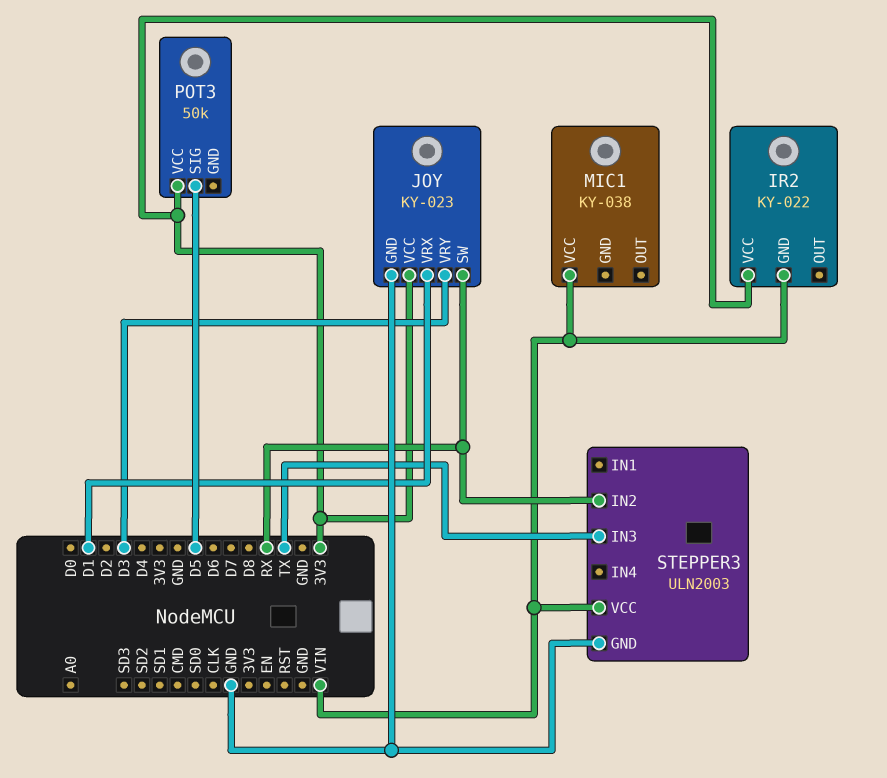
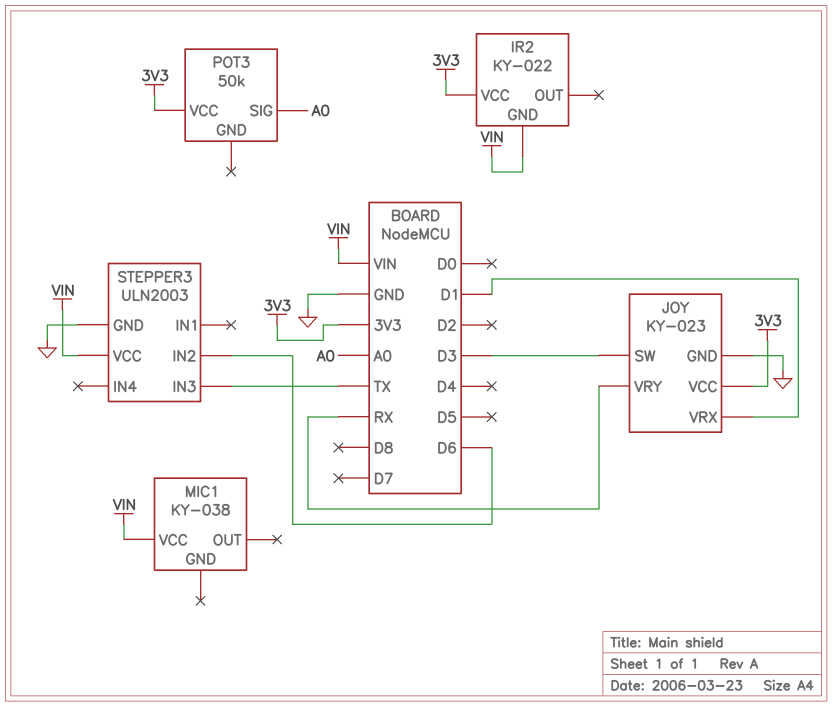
JOY pin SW: RX -> D3
JOY pin VRY: D3 -> RX
POT3 pin SIG: D5 -> A0
STEPPER3 pin IN2: RX -> D6

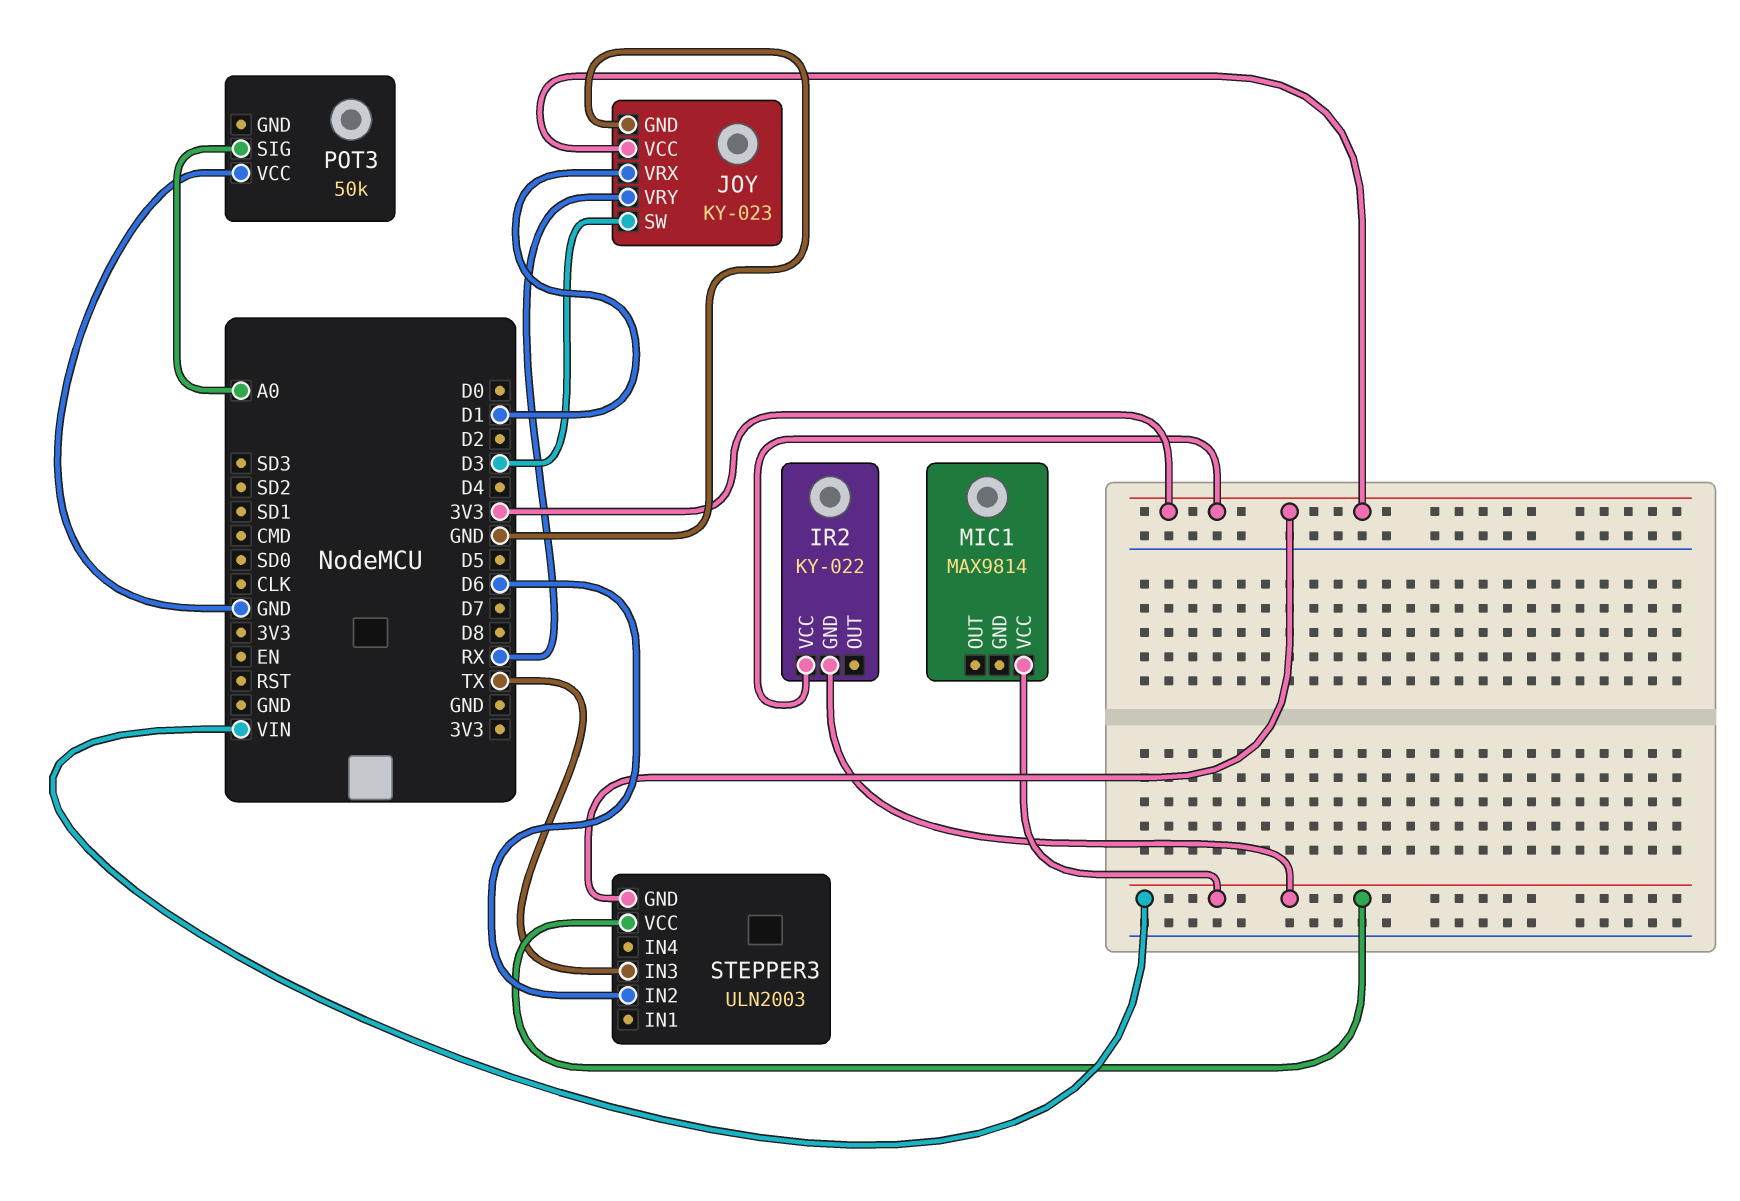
MIC1: KY-038 -> MAX9814
POT3 pin VCC: 3V3 -> GND
STEPPER3 pin GND: GND -> 3V3

